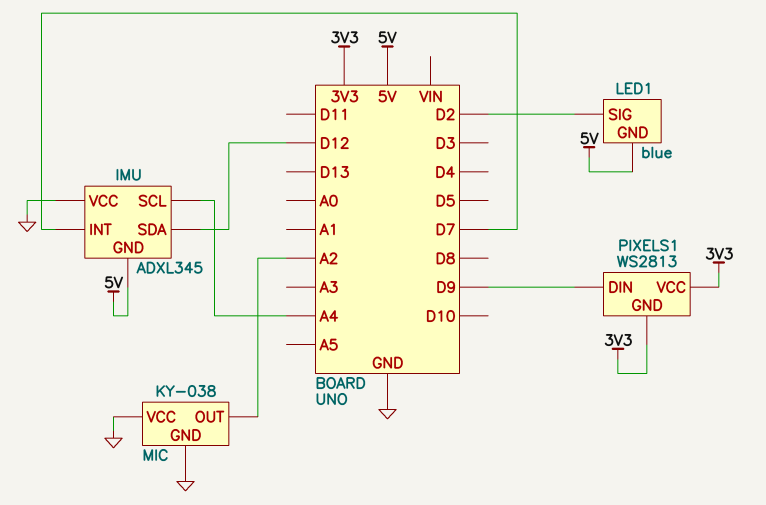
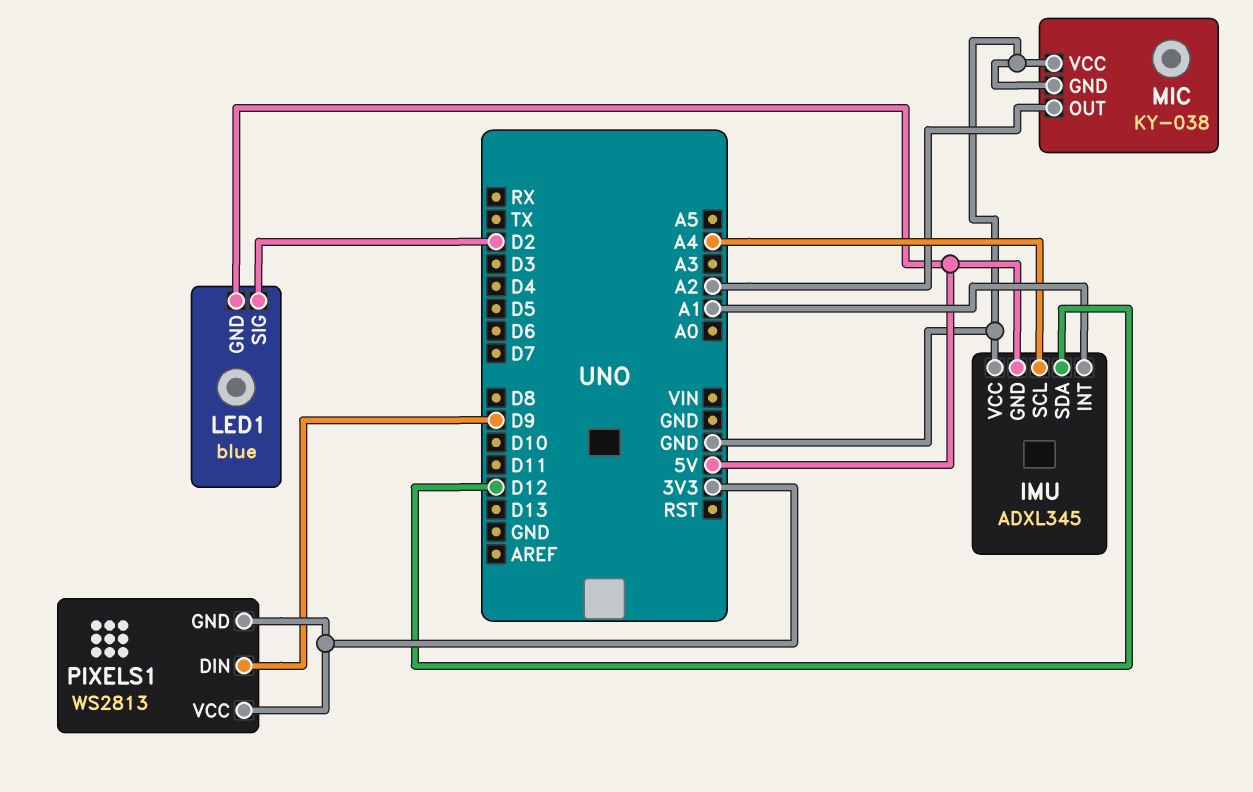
IMU pin INT: D7 -> A1

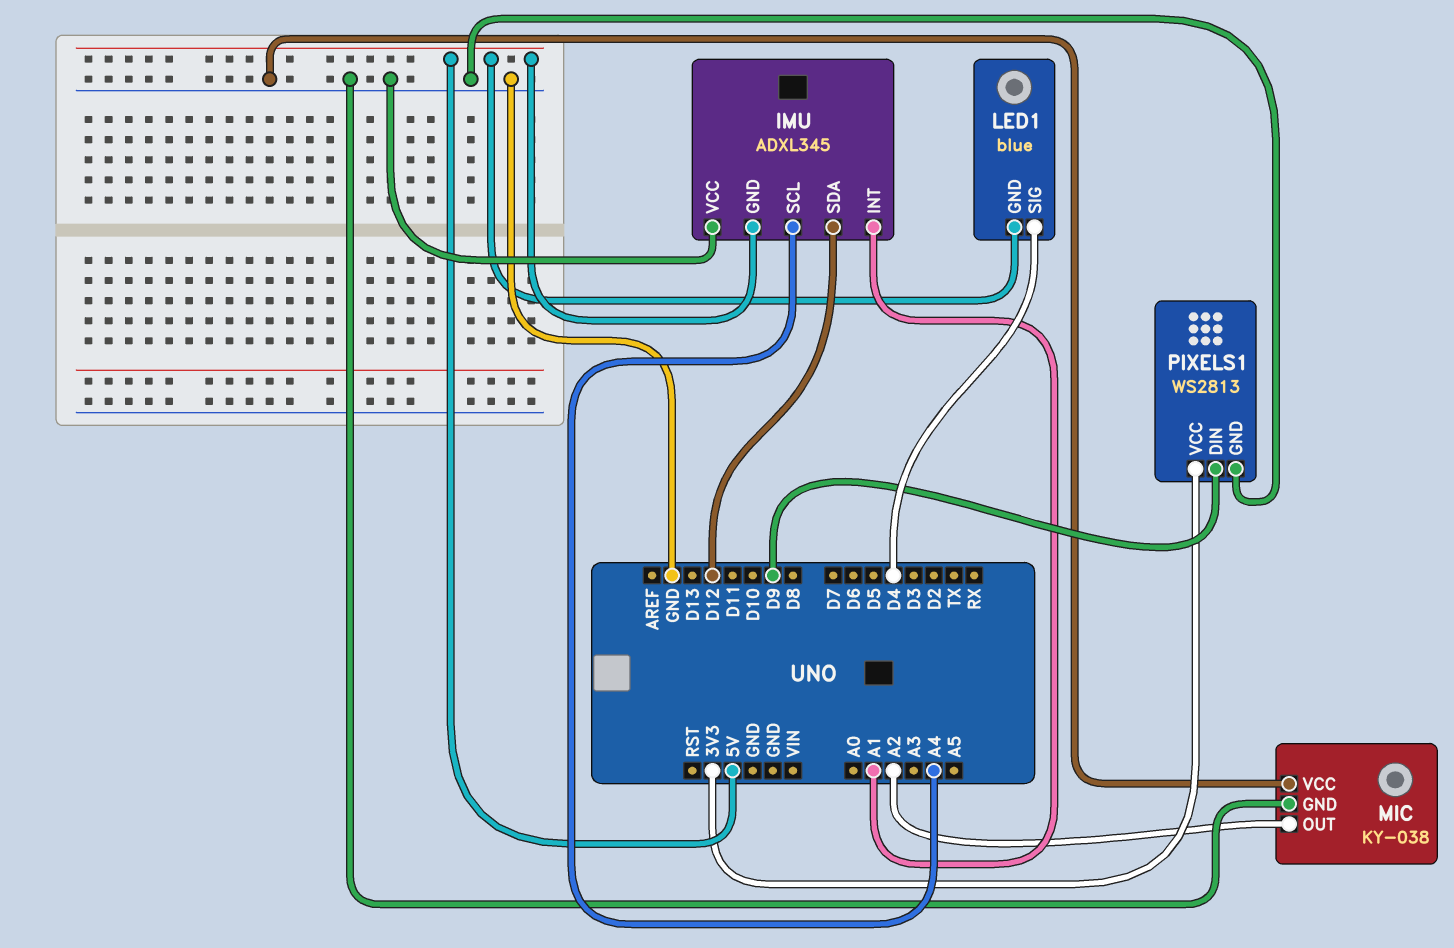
LED1 pin SIG: D2 -> D4
PIXELS1 pin GND: 3V3 -> GND

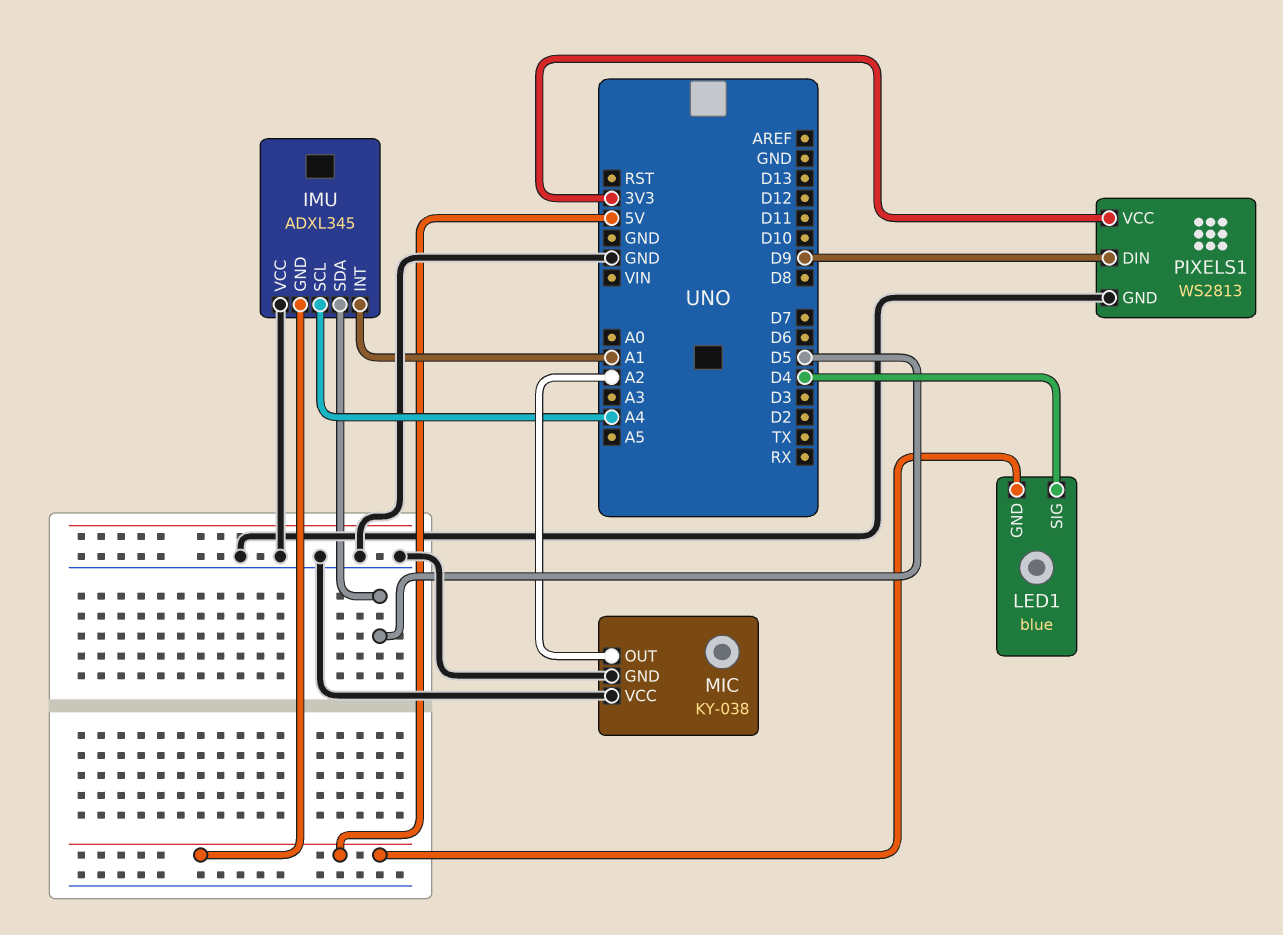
IMU pin SDA: D12 -> D5

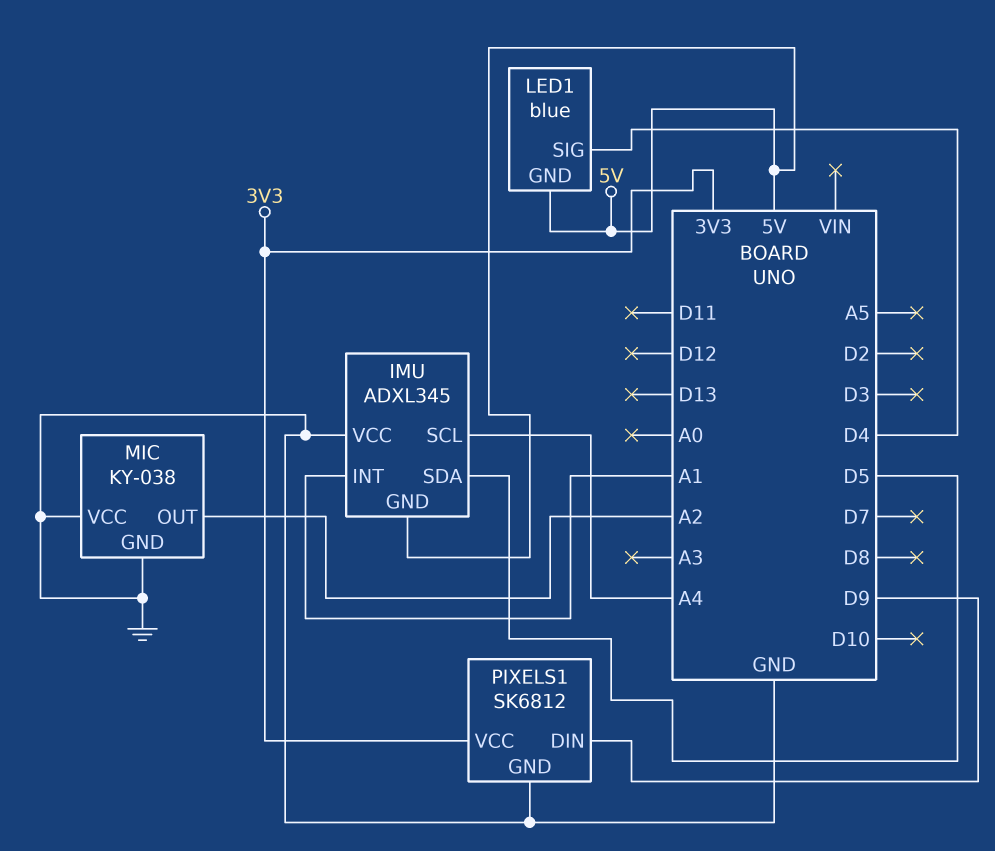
PIXELS1: WS2813 -> SK6812

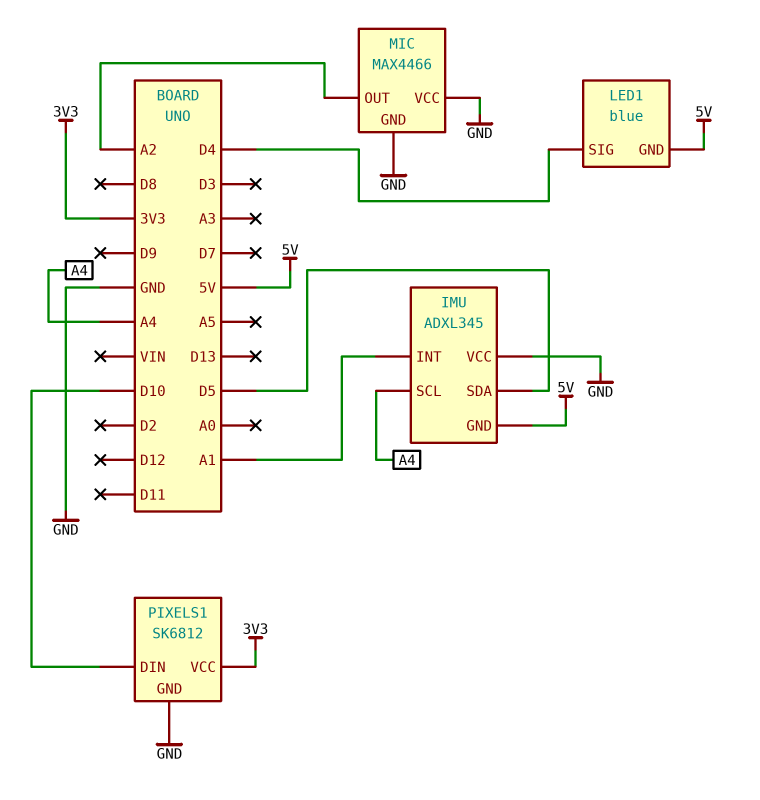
MIC: KY-038 -> MAX4466
PIXELS1 pin DIN: D9 -> D10

